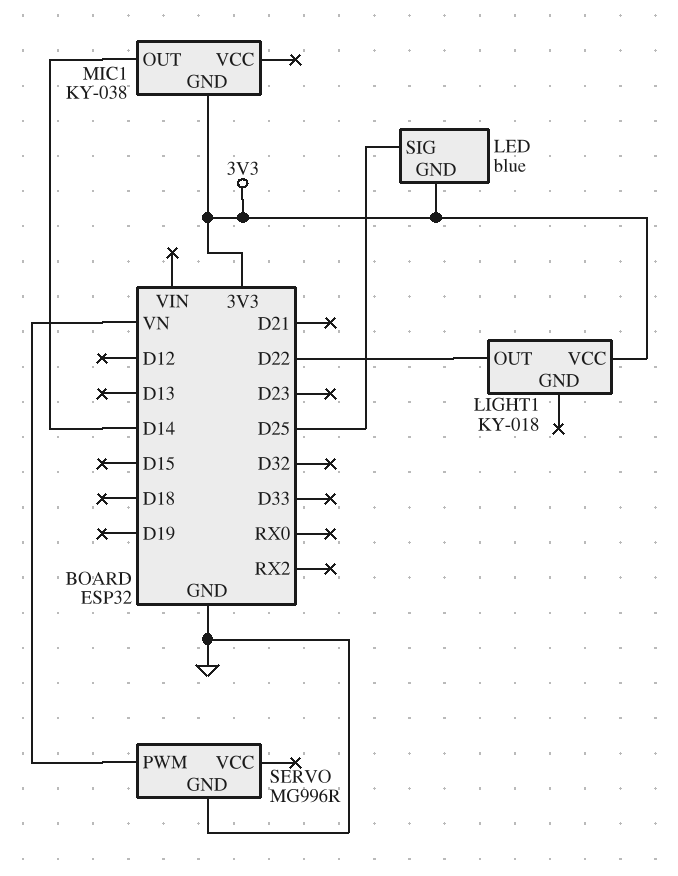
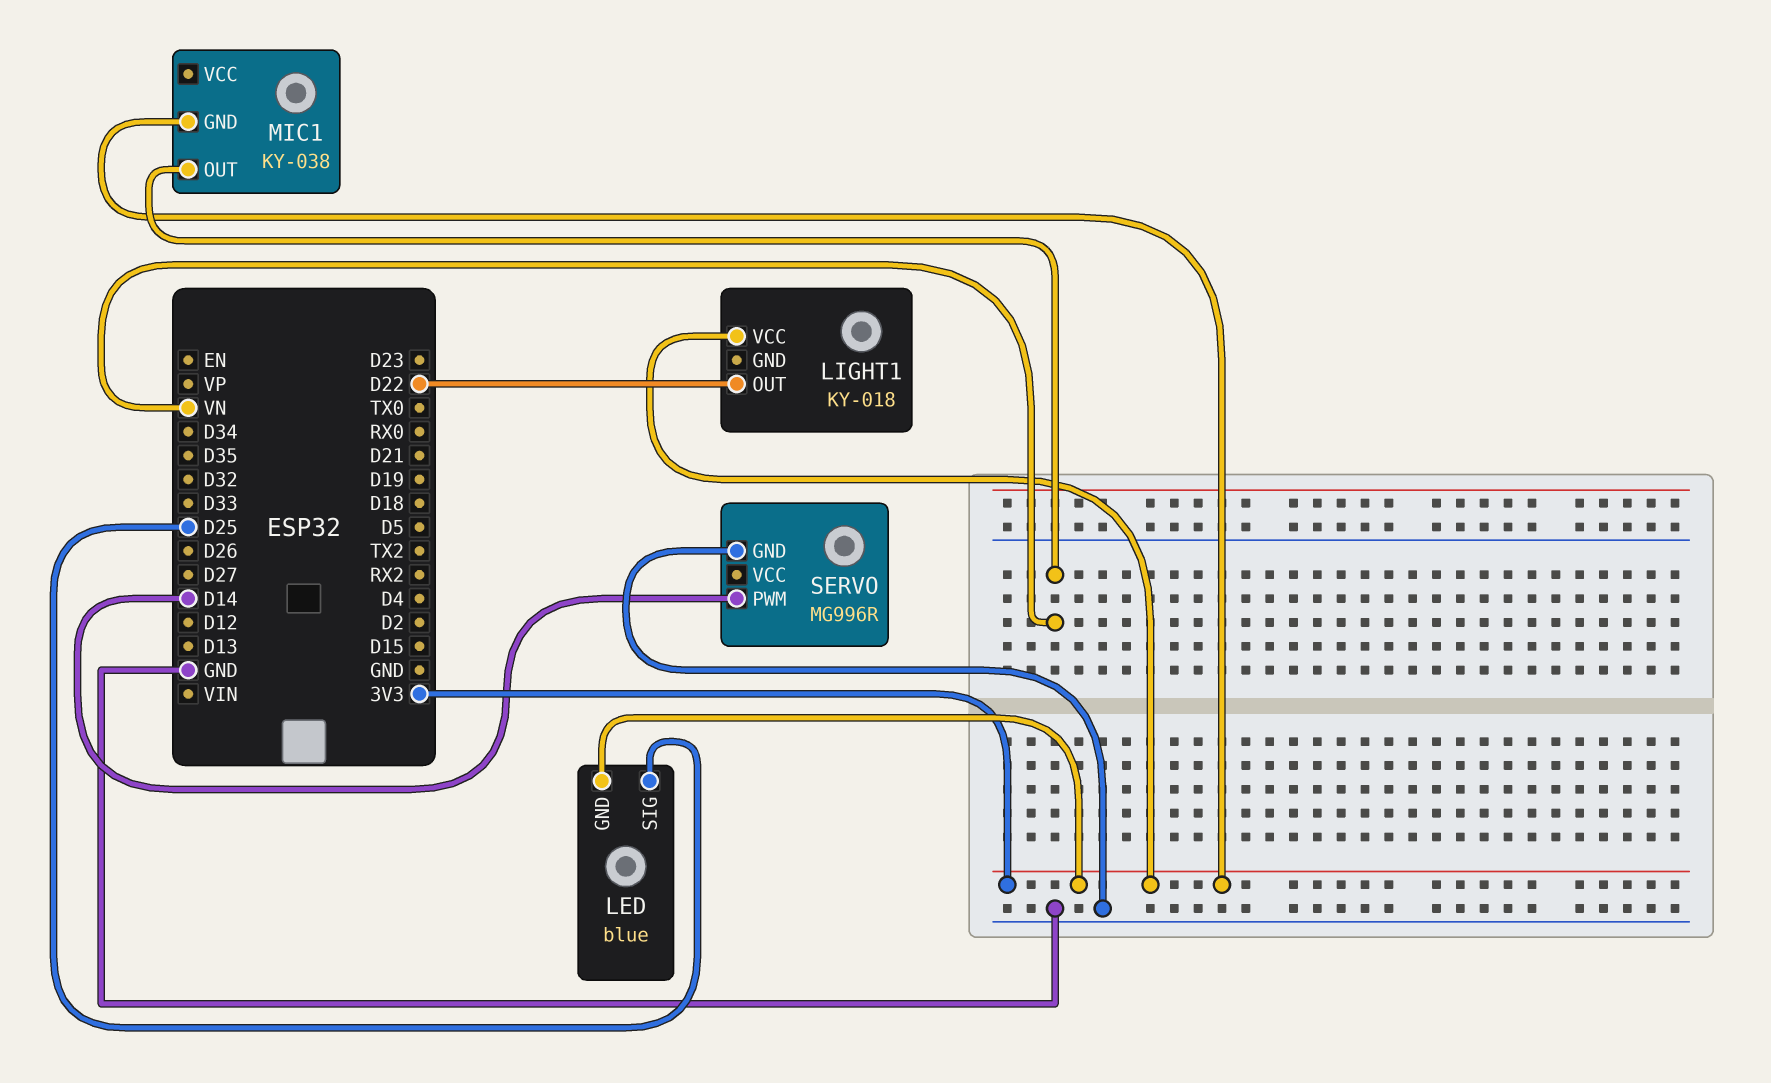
MIC1 pin OUT: D14 -> VN
SERVO pin PWM: VN -> D14

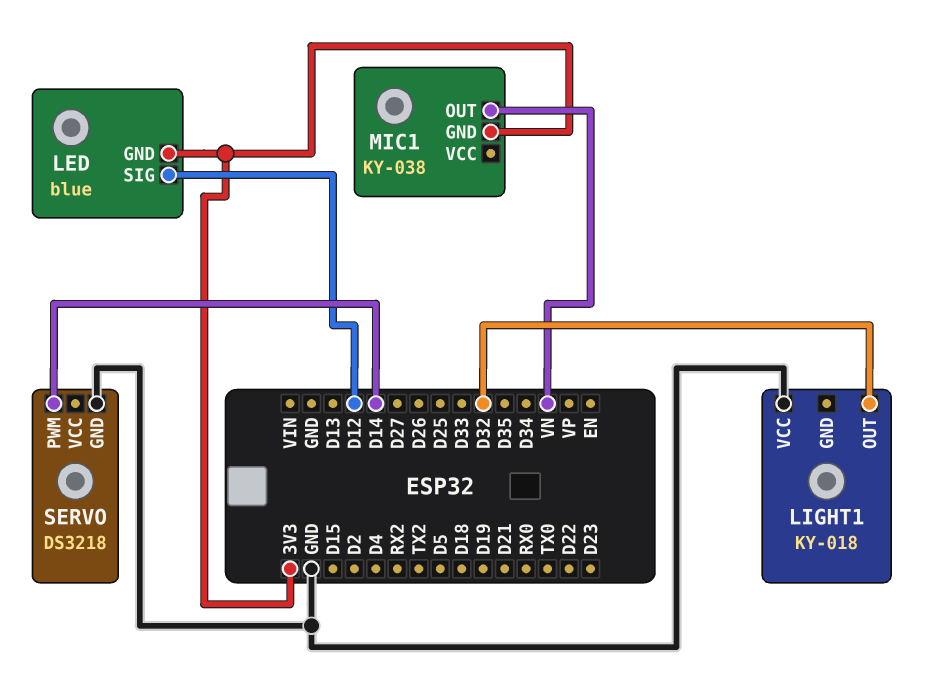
LED pin SIG: D25 -> D12
LIGHT1 pin OUT: D22 -> D32
LIGHT1 pin VCC: 3V3 -> GND
SERVO: MG996R -> DS3218

